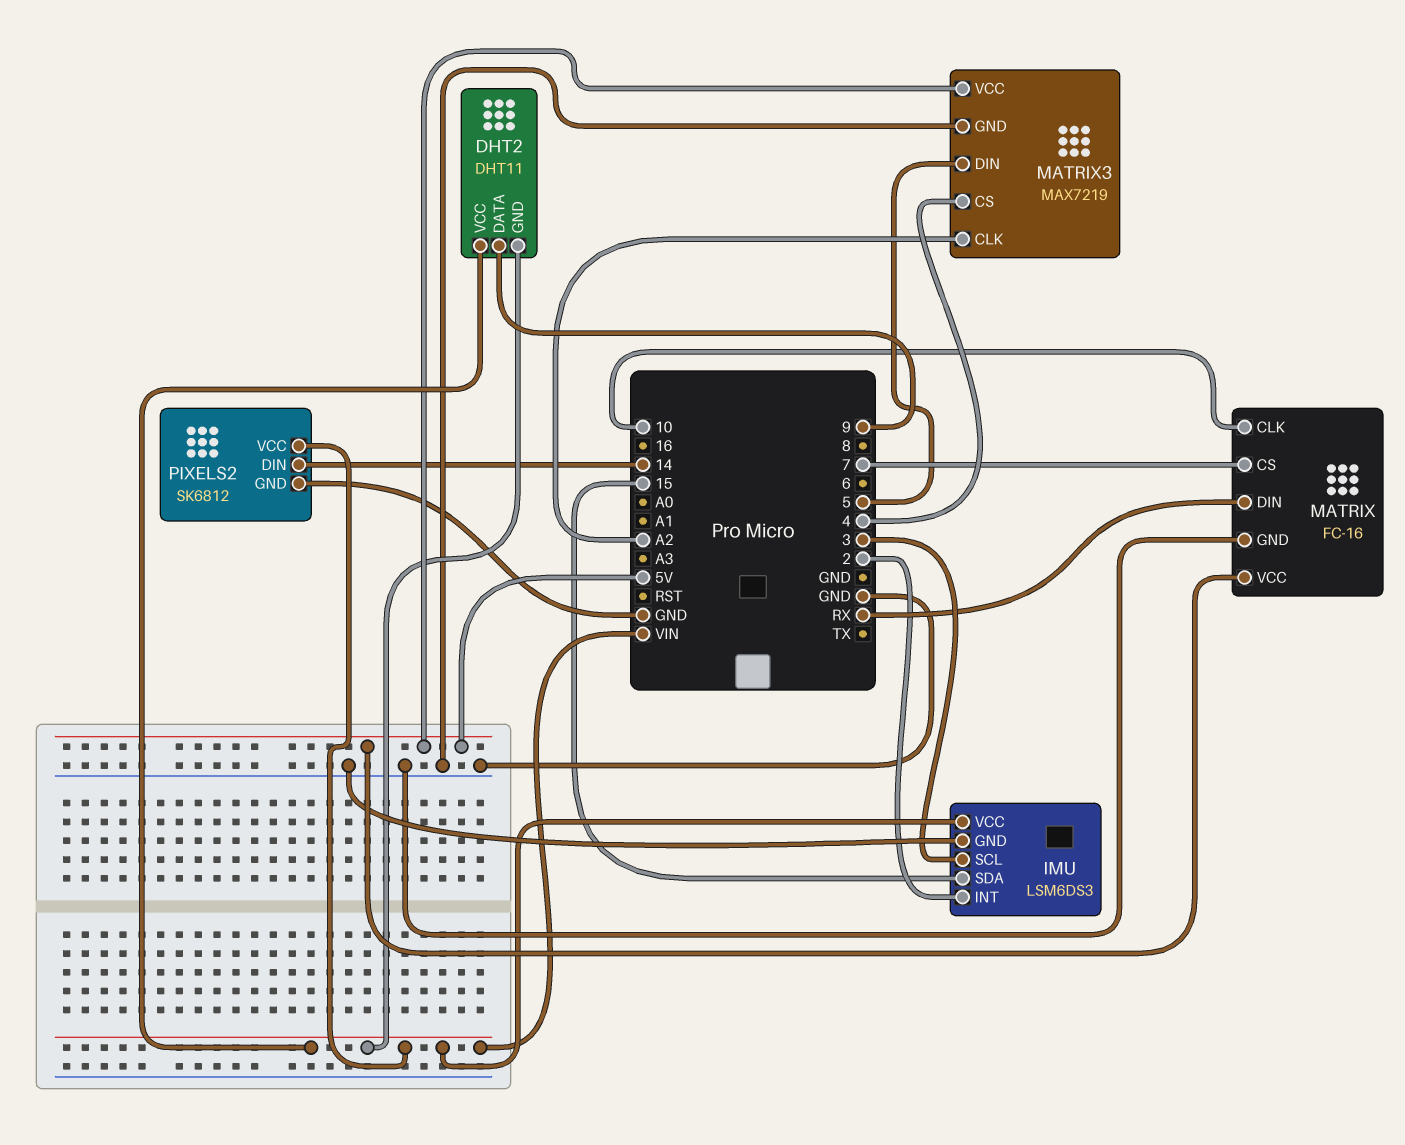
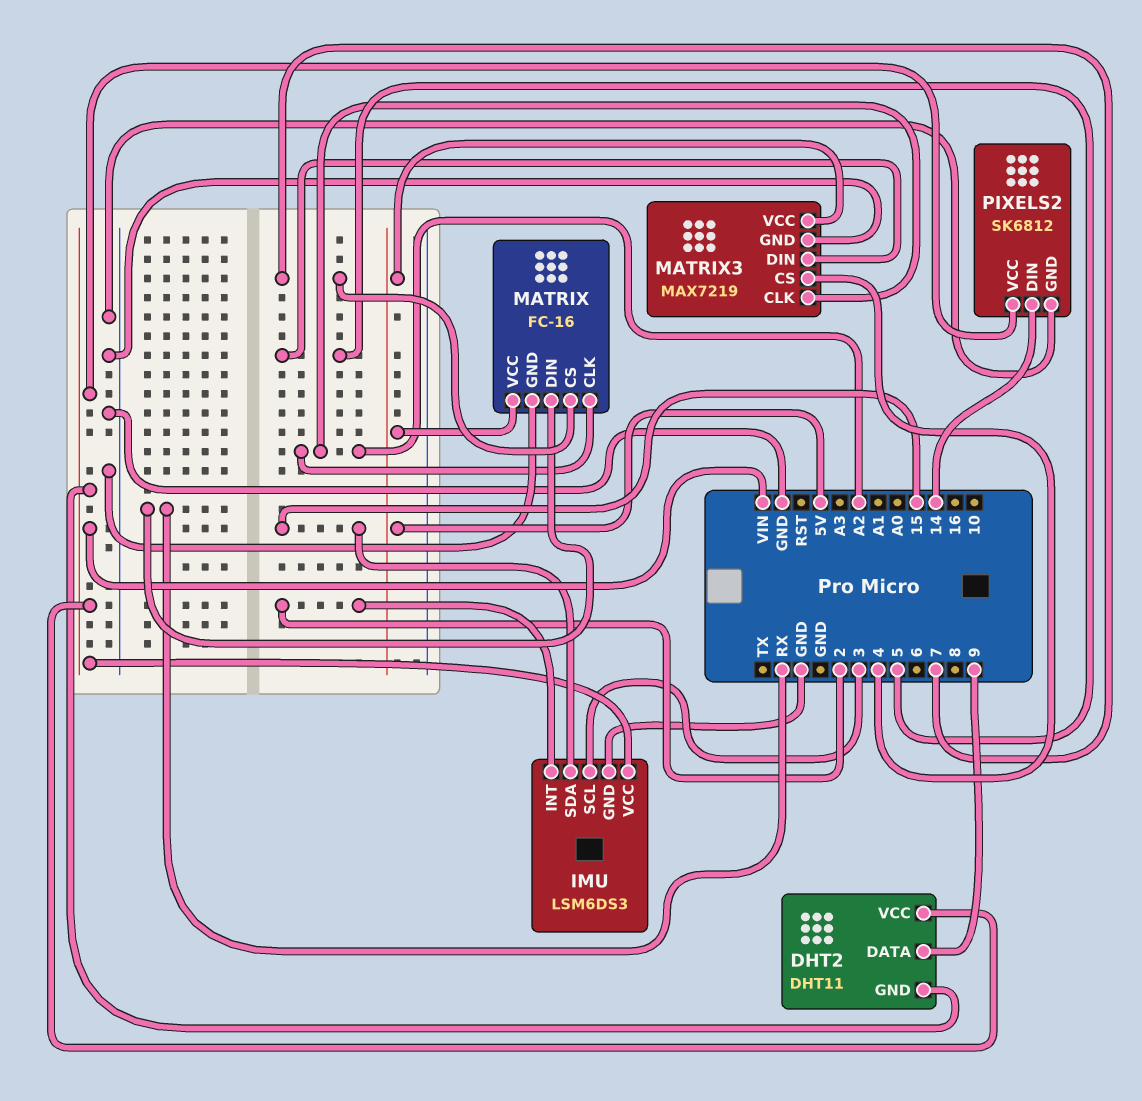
MATRIX pin CLK: 10 -> A2

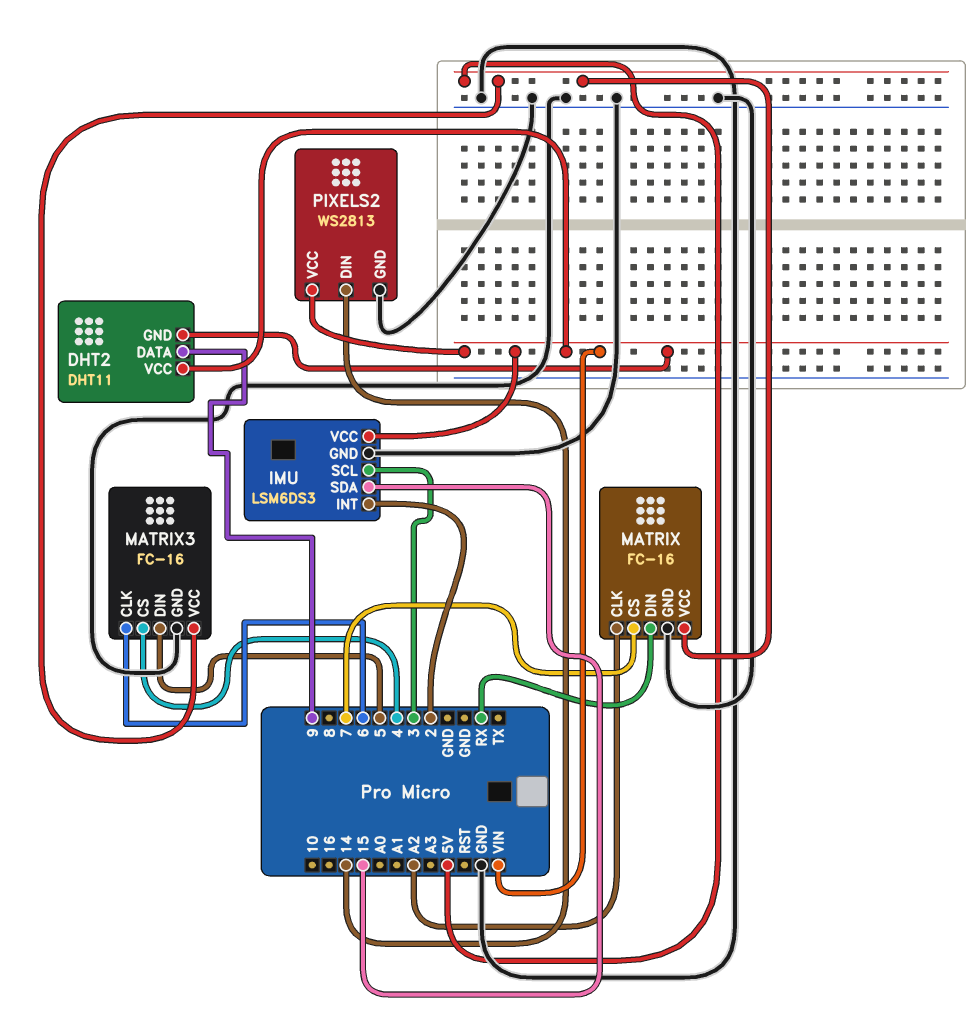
MATRIX3: MAX7219 -> FC-16
MATRIX3 pin CLK: A2 -> 6
PIXELS2: SK6812 -> WS2813

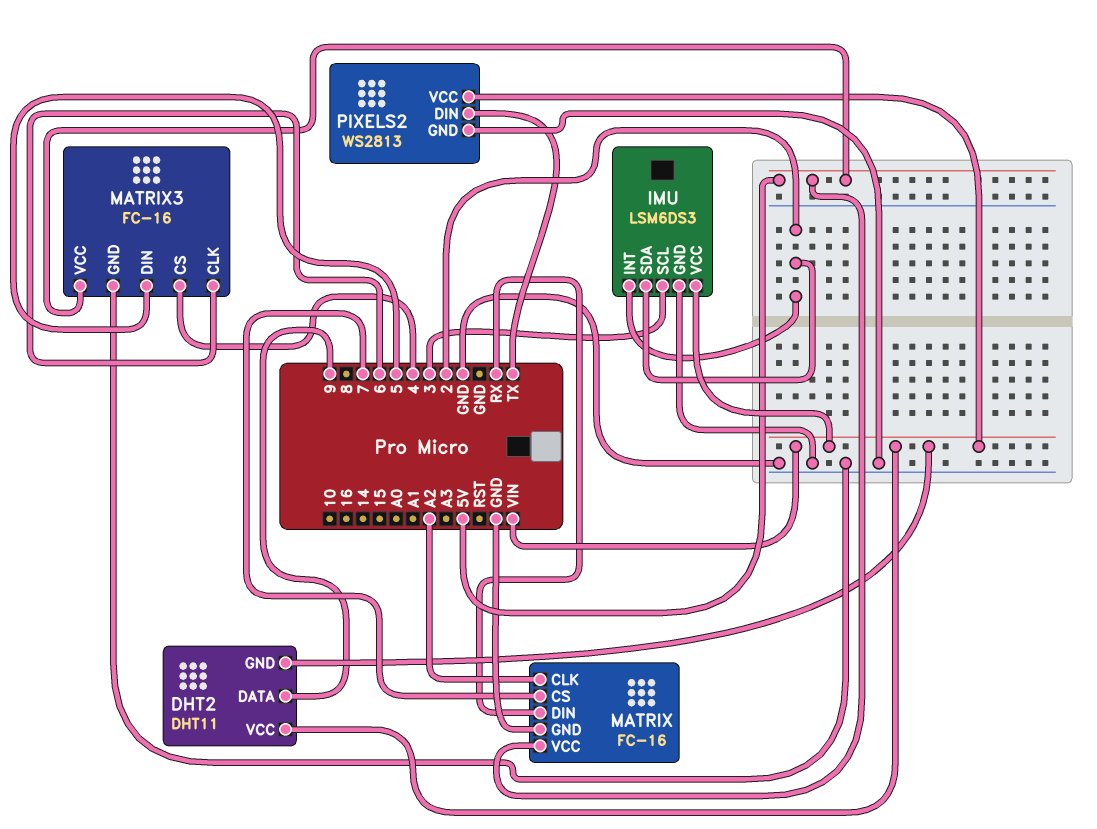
IMU pin SDA: 15 -> 2
PIXELS2 pin DIN: 14 -> TX

